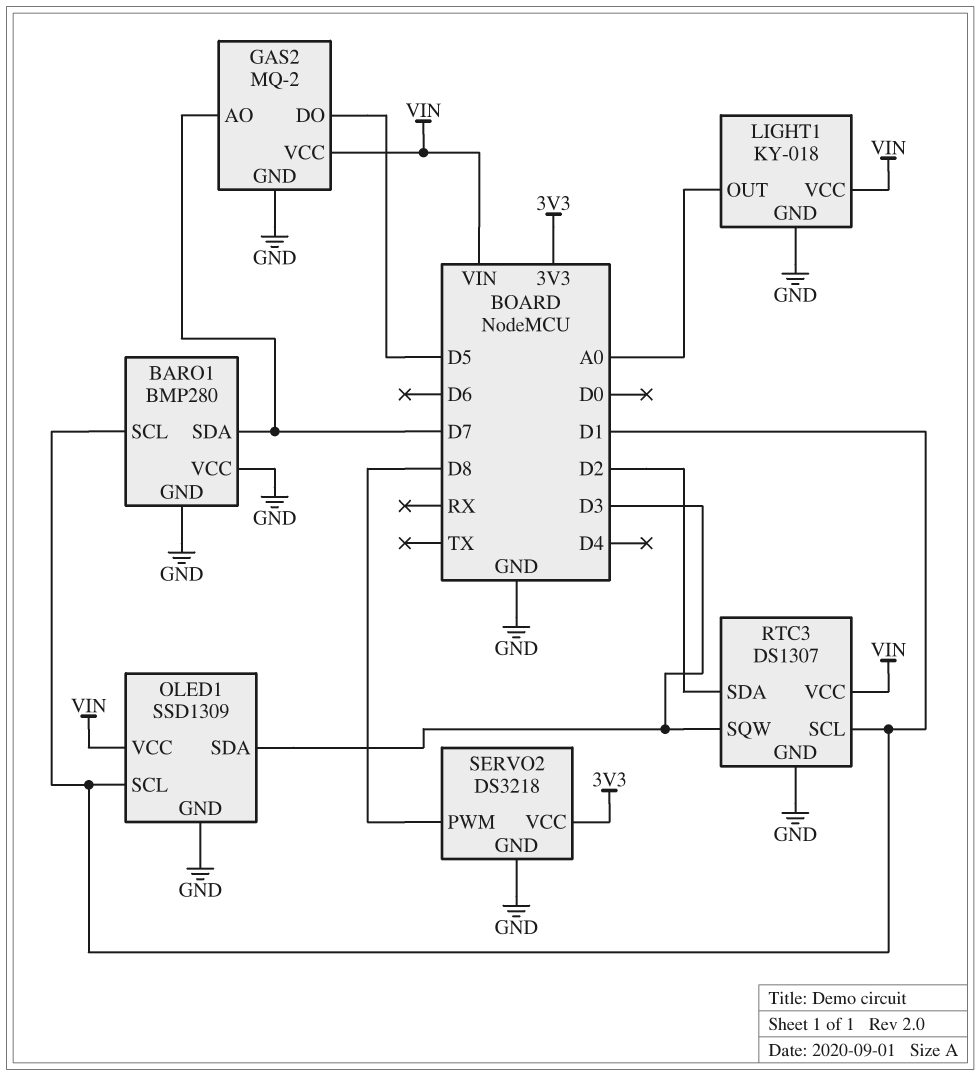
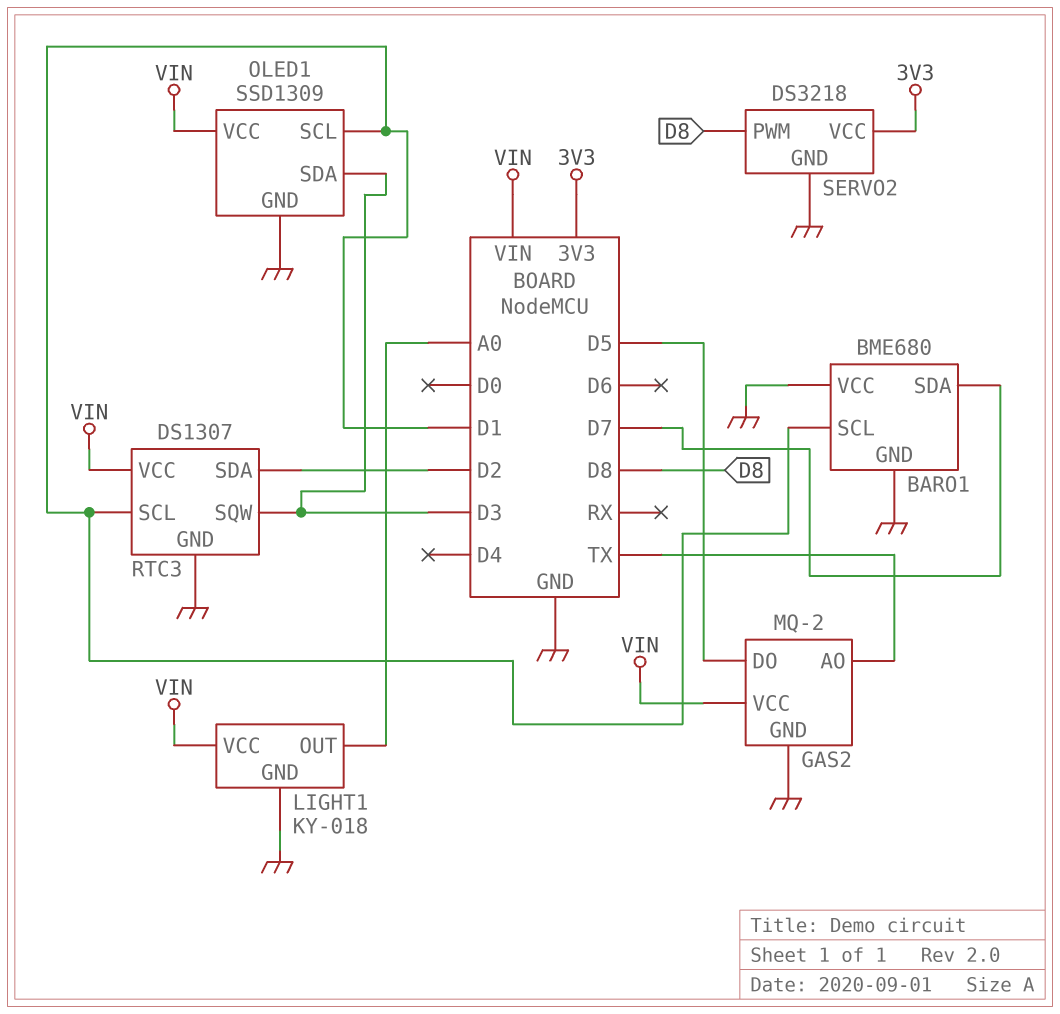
BARO1: BMP280 -> BME680
GAS2 pin AO: D7 -> TX

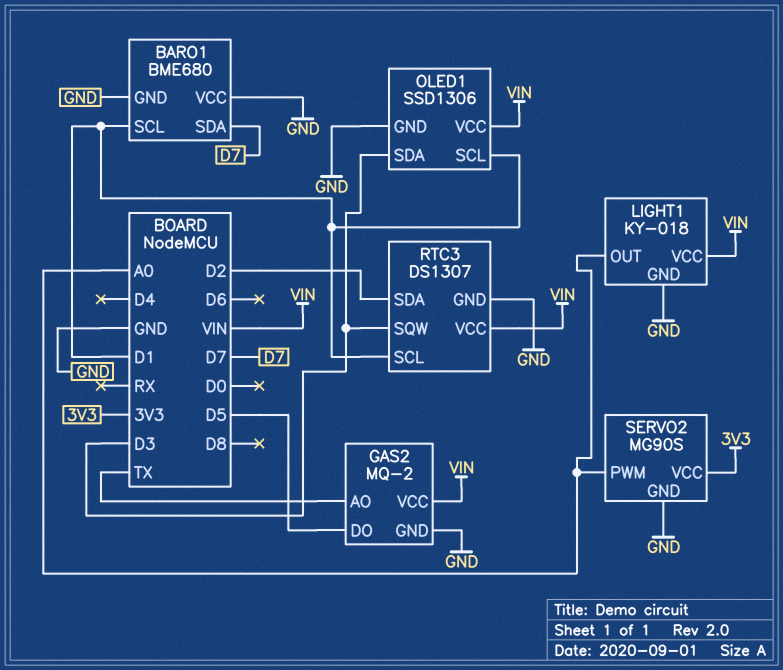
OLED1: SSD1309 -> SSD1306
SERVO2: DS3218 -> MG90S
SERVO2 pin PWM: D8 -> A0

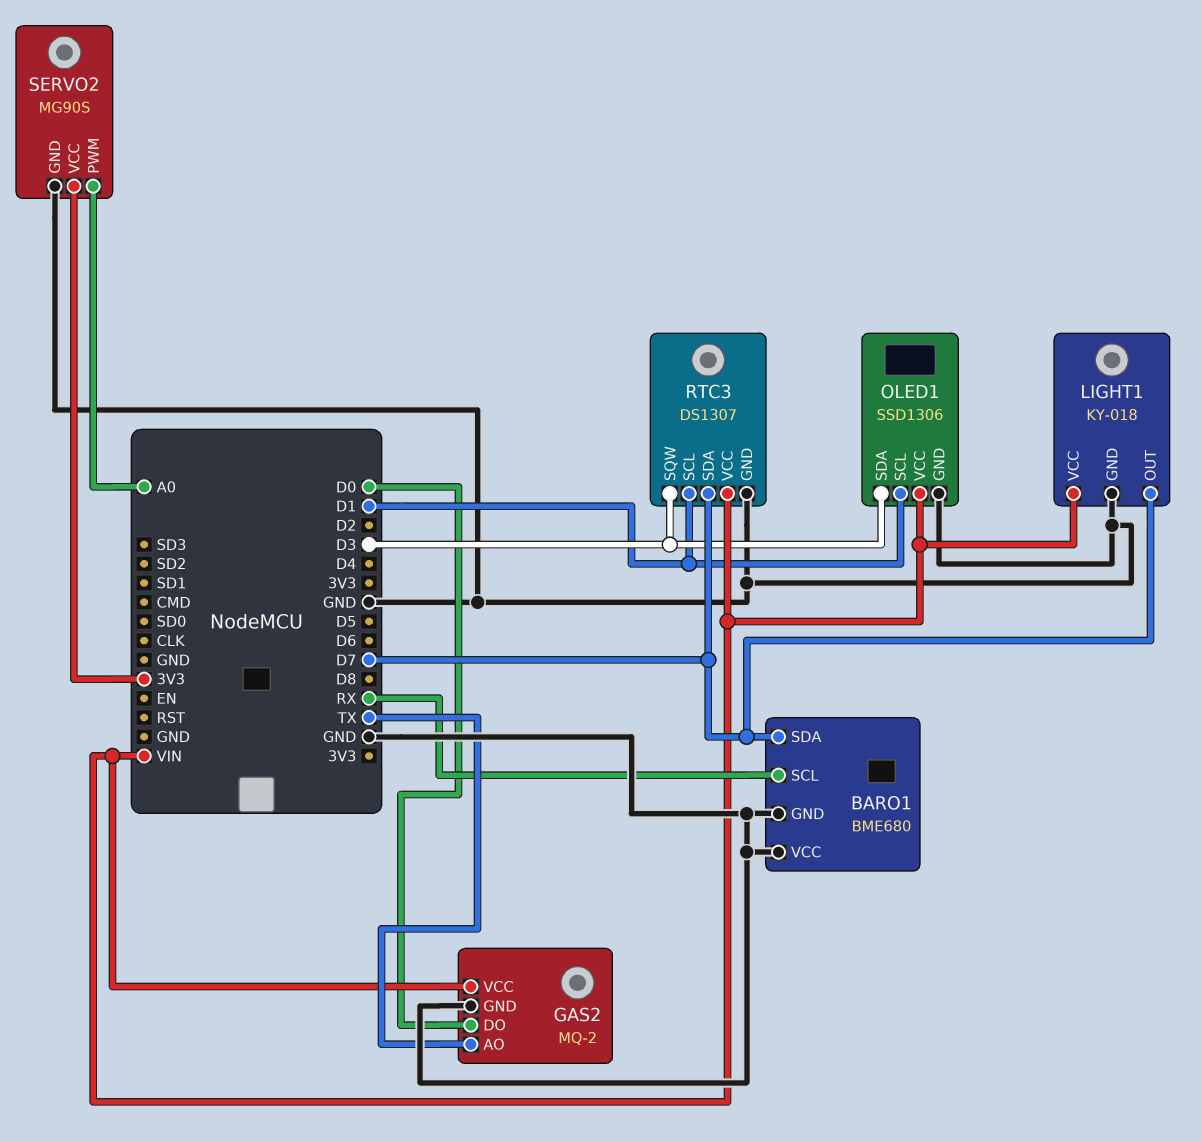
BARO1 pin SCL: D1 -> RX
GAS2 pin DO: D5 -> D0
LIGHT1 pin OUT: A0 -> D7
RTC3 pin SDA: D2 -> D7

